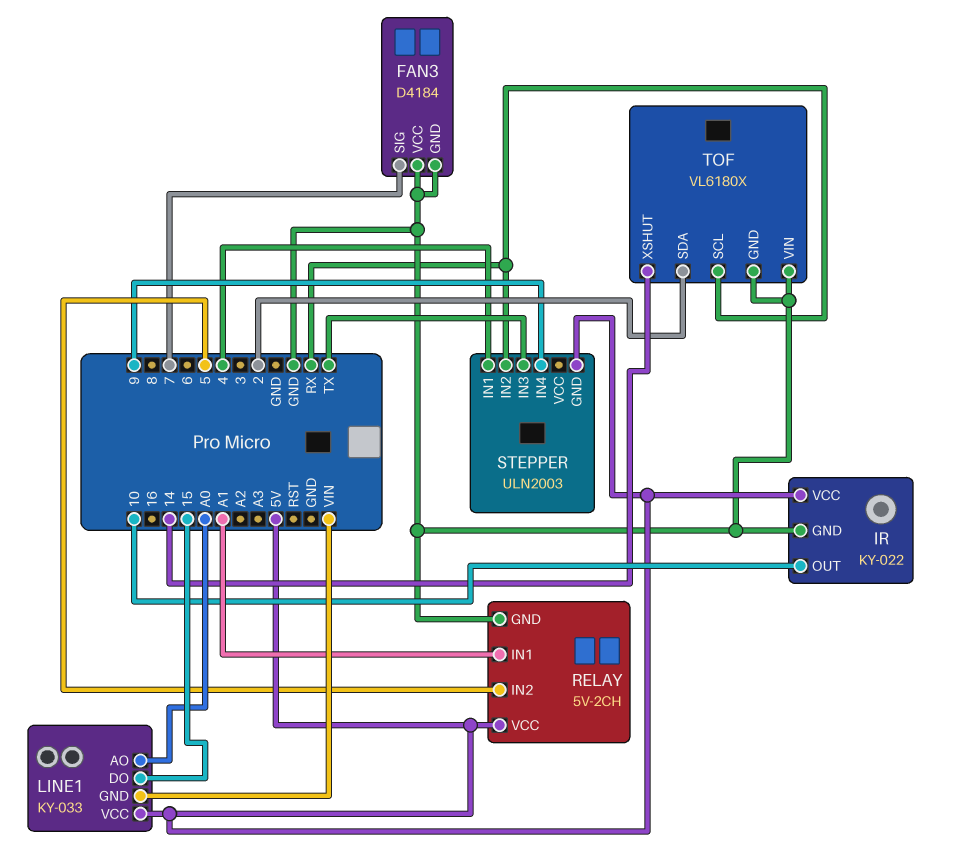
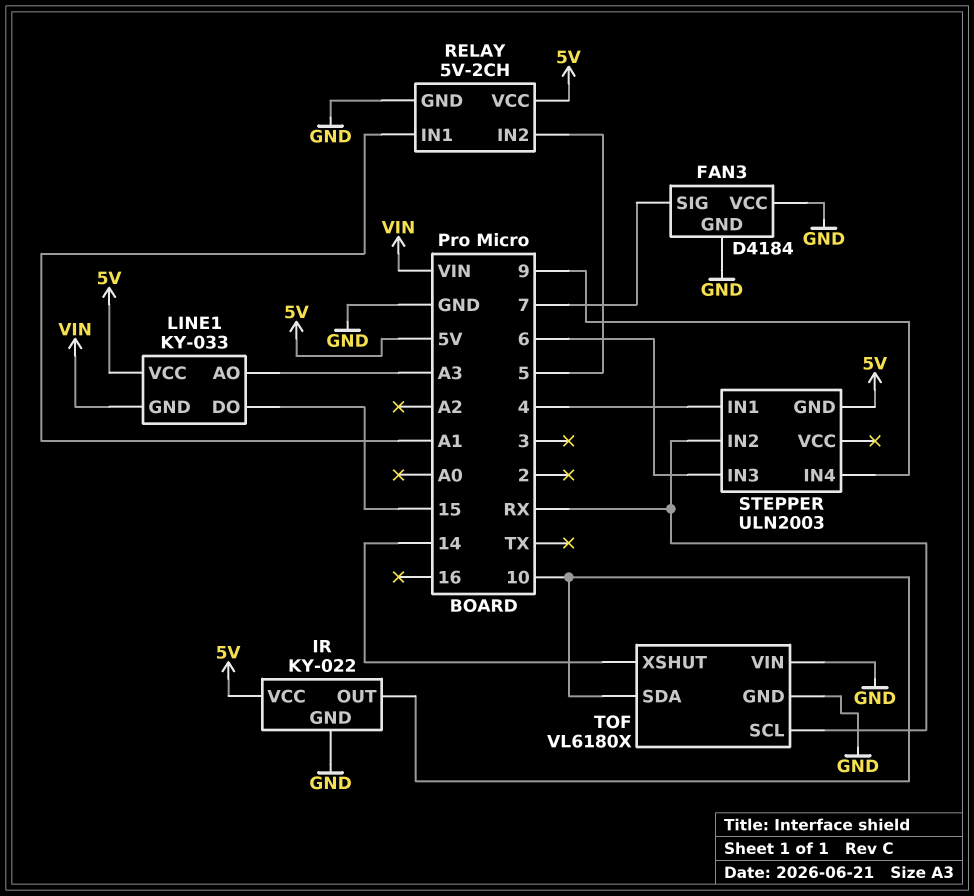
LINE1 pin AO: A0 -> A3
STEPPER pin IN3: TX -> 6
TOF pin SDA: 2 -> 10

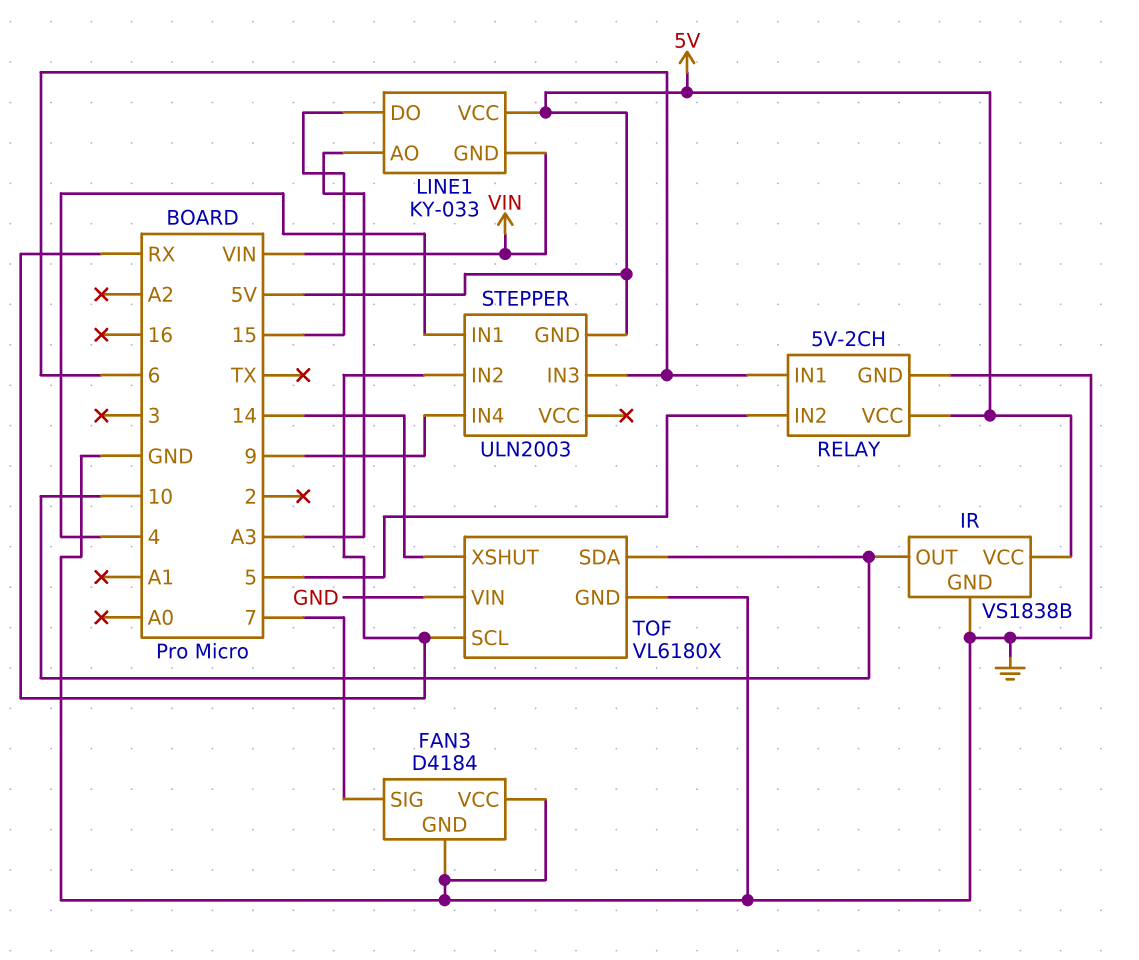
IR: KY-022 -> VS1838B
RELAY pin IN1: A1 -> 6

